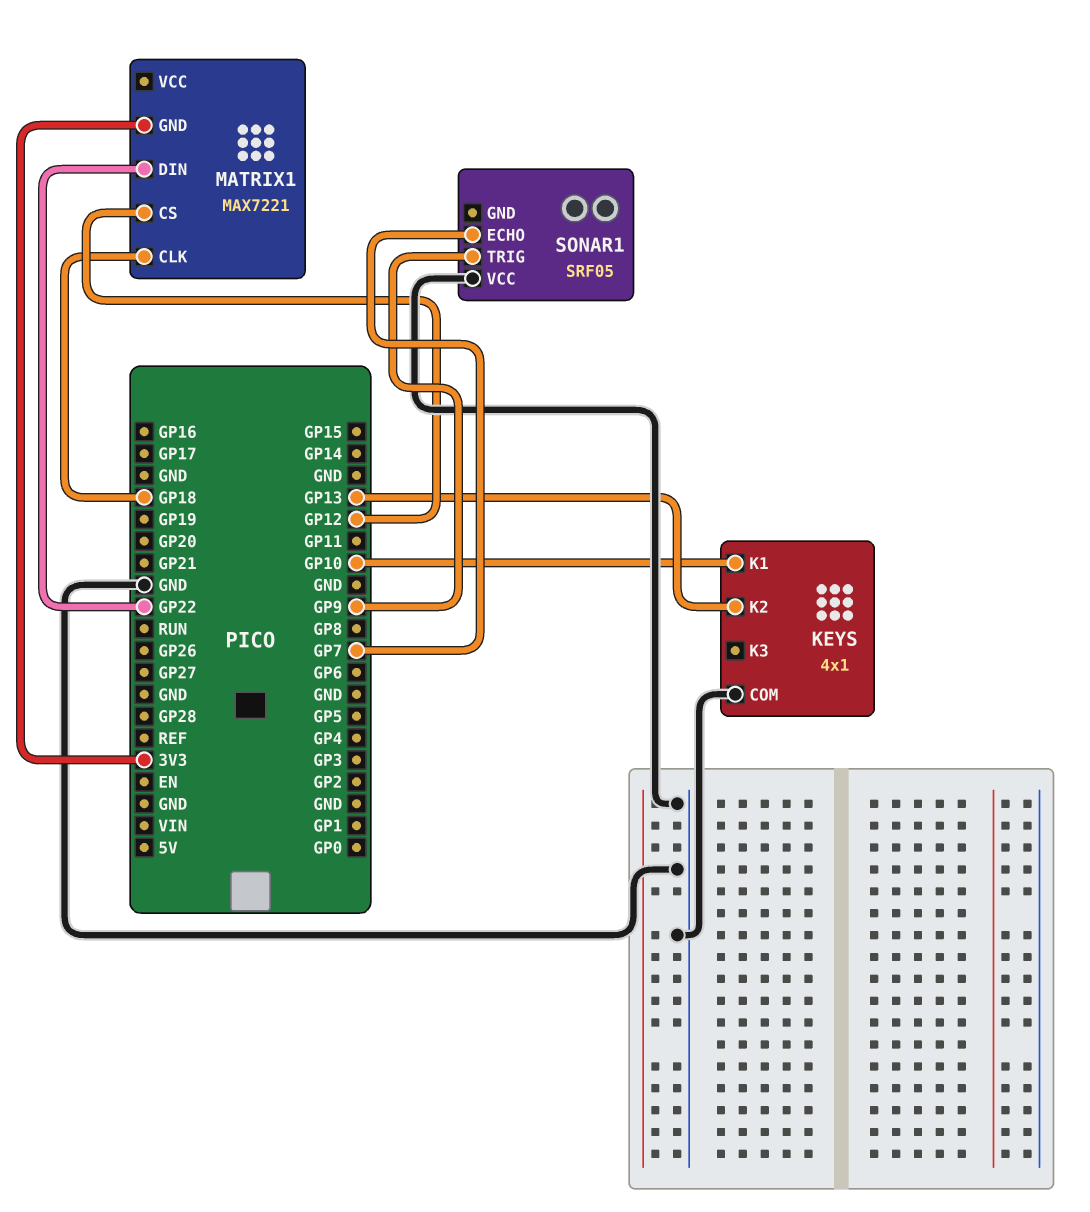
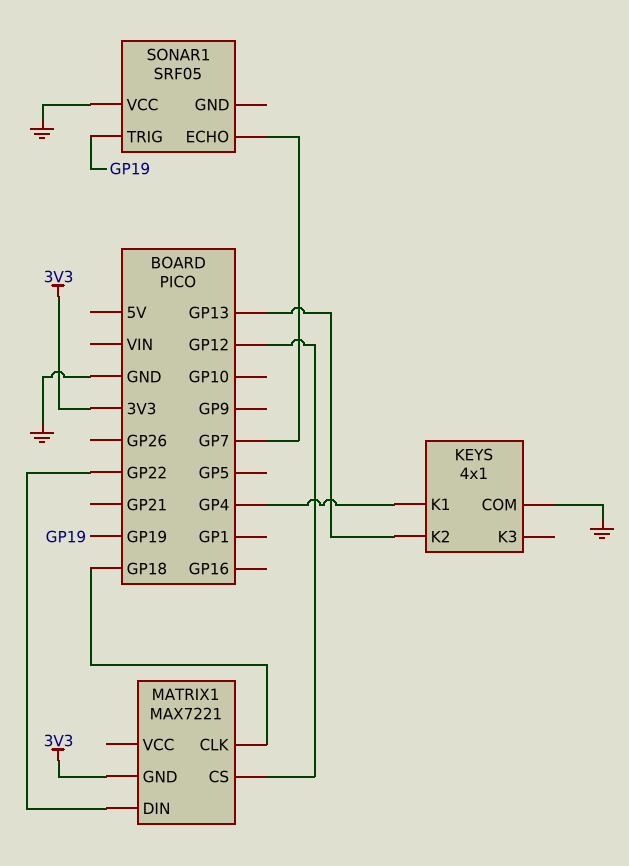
KEYS pin K1: GP10 -> GP4
SONAR1 pin TRIG: GP9 -> GP19

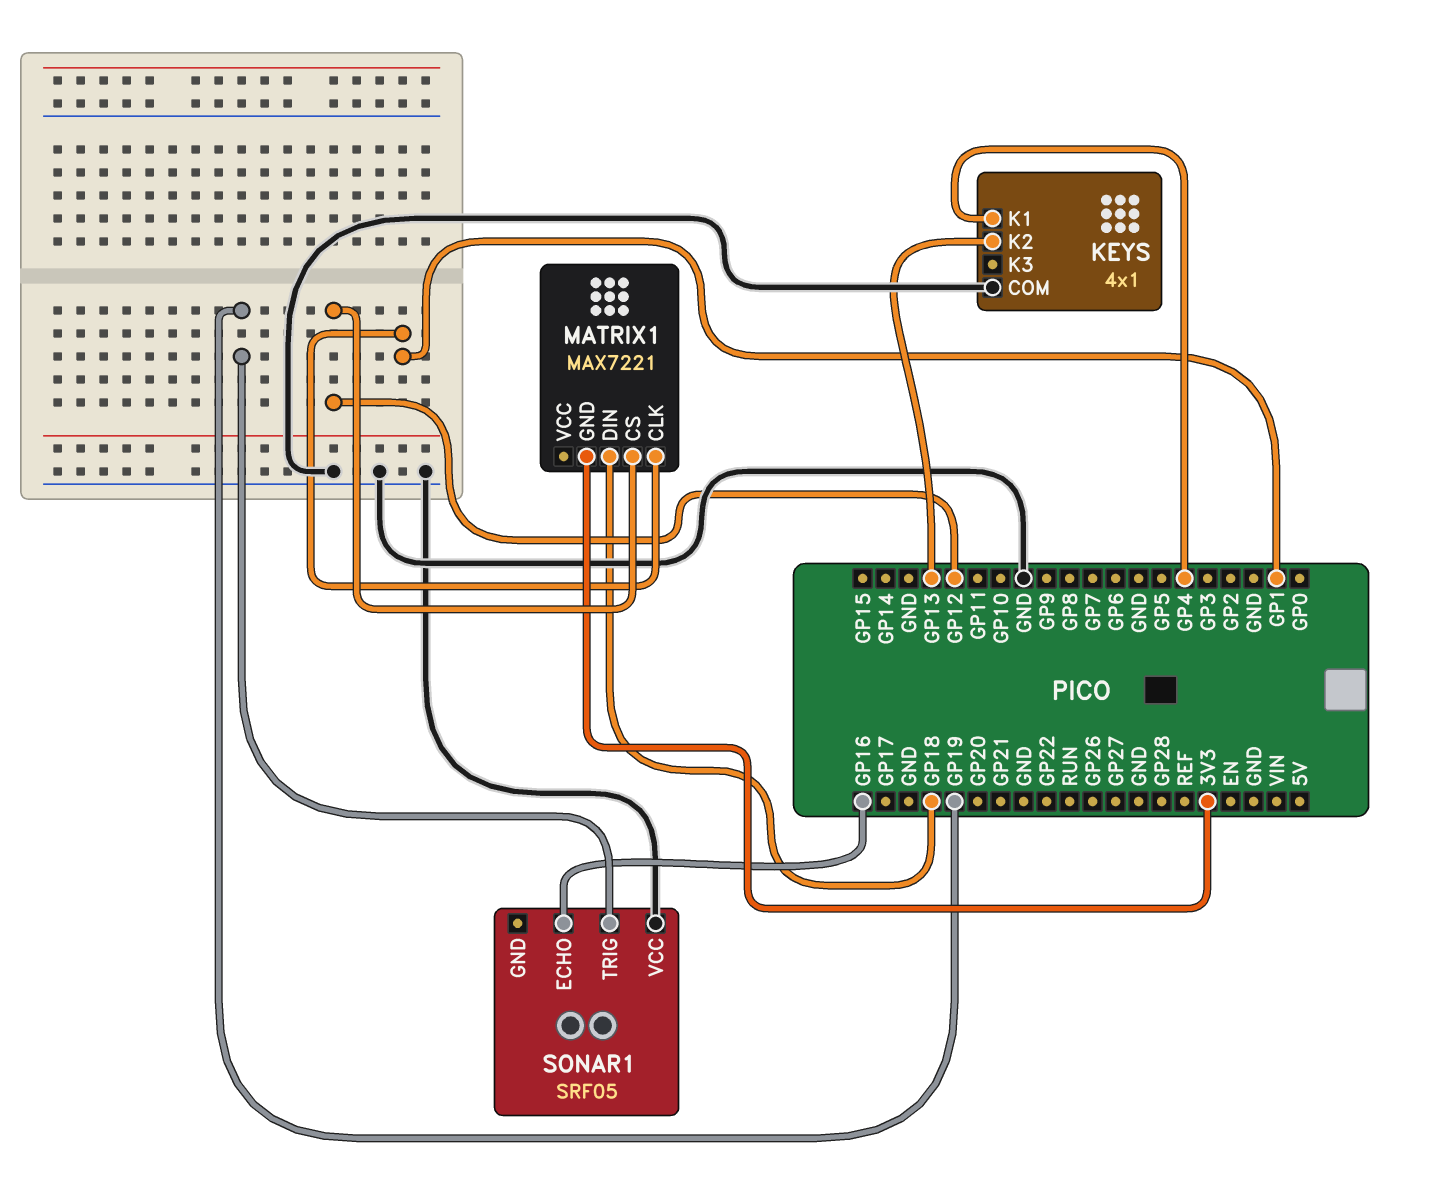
MATRIX1 pin CLK: GP18 -> GP1
MATRIX1 pin DIN: GP22 -> GP18
SONAR1 pin ECHO: GP7 -> GP16

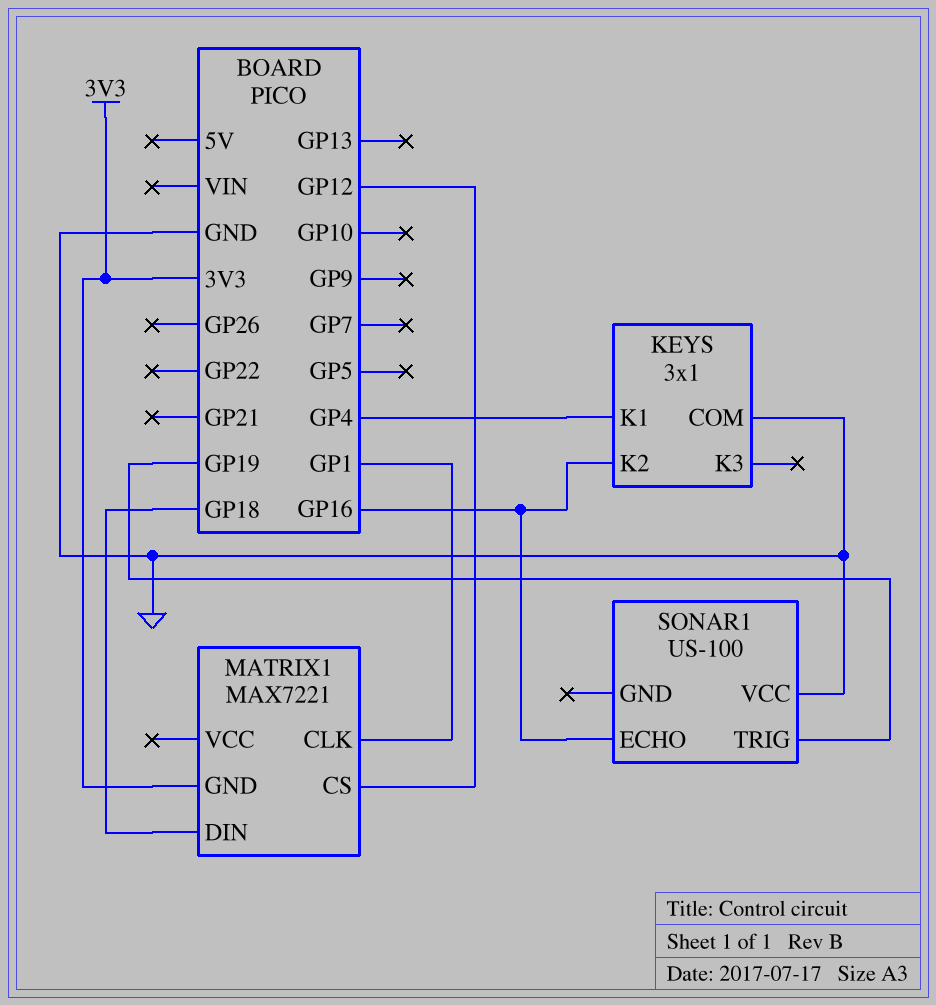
KEYS: 4x1 -> 3x1
KEYS pin K2: GP13 -> GP16
SONAR1: SRF05 -> US-100

